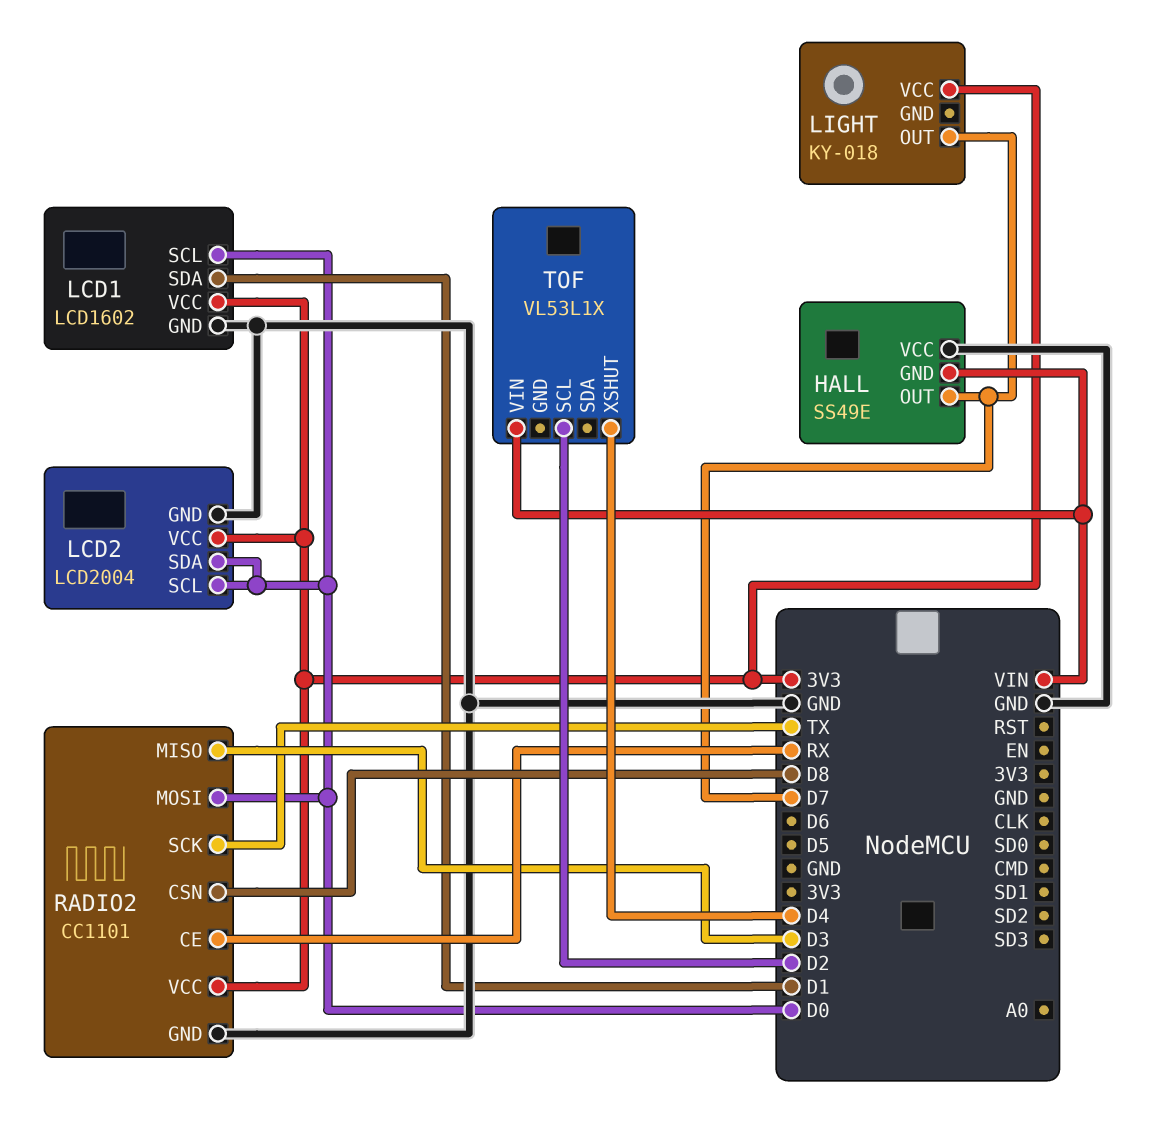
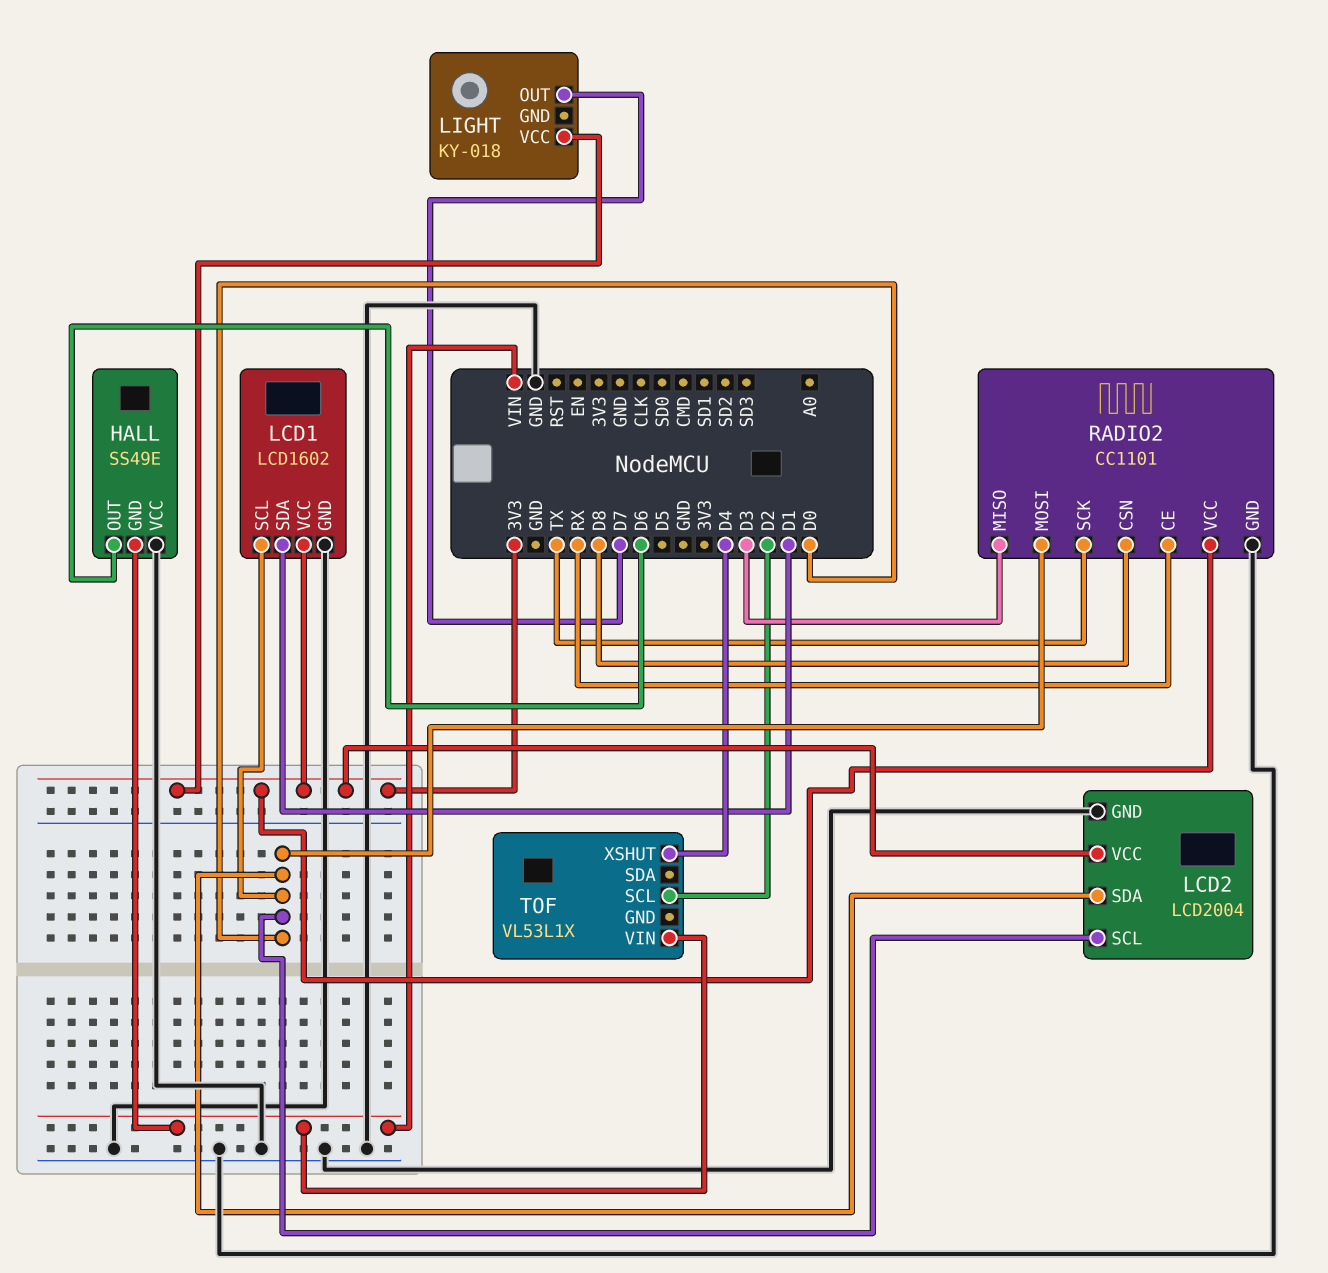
HALL pin OUT: D7 -> D6

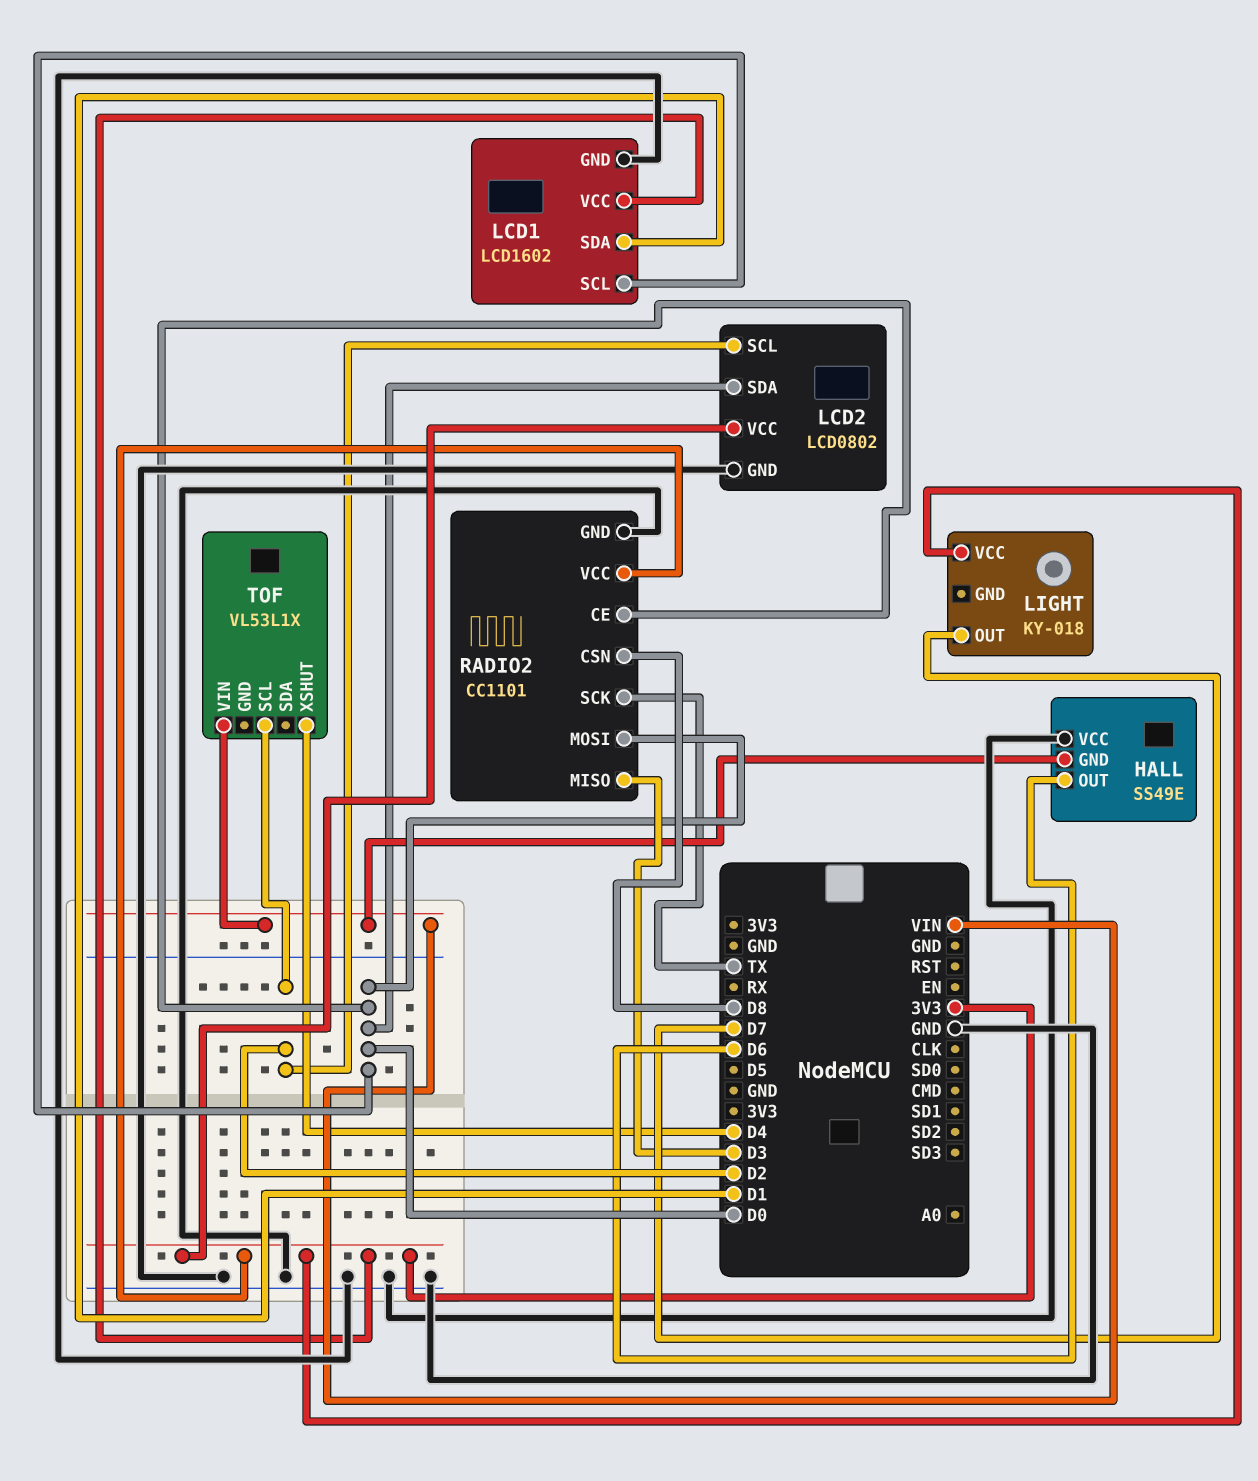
LCD2: LCD2004 -> LCD0802
LCD2 pin SCL: D0 -> D2
RADIO2 pin CE: RX -> D0

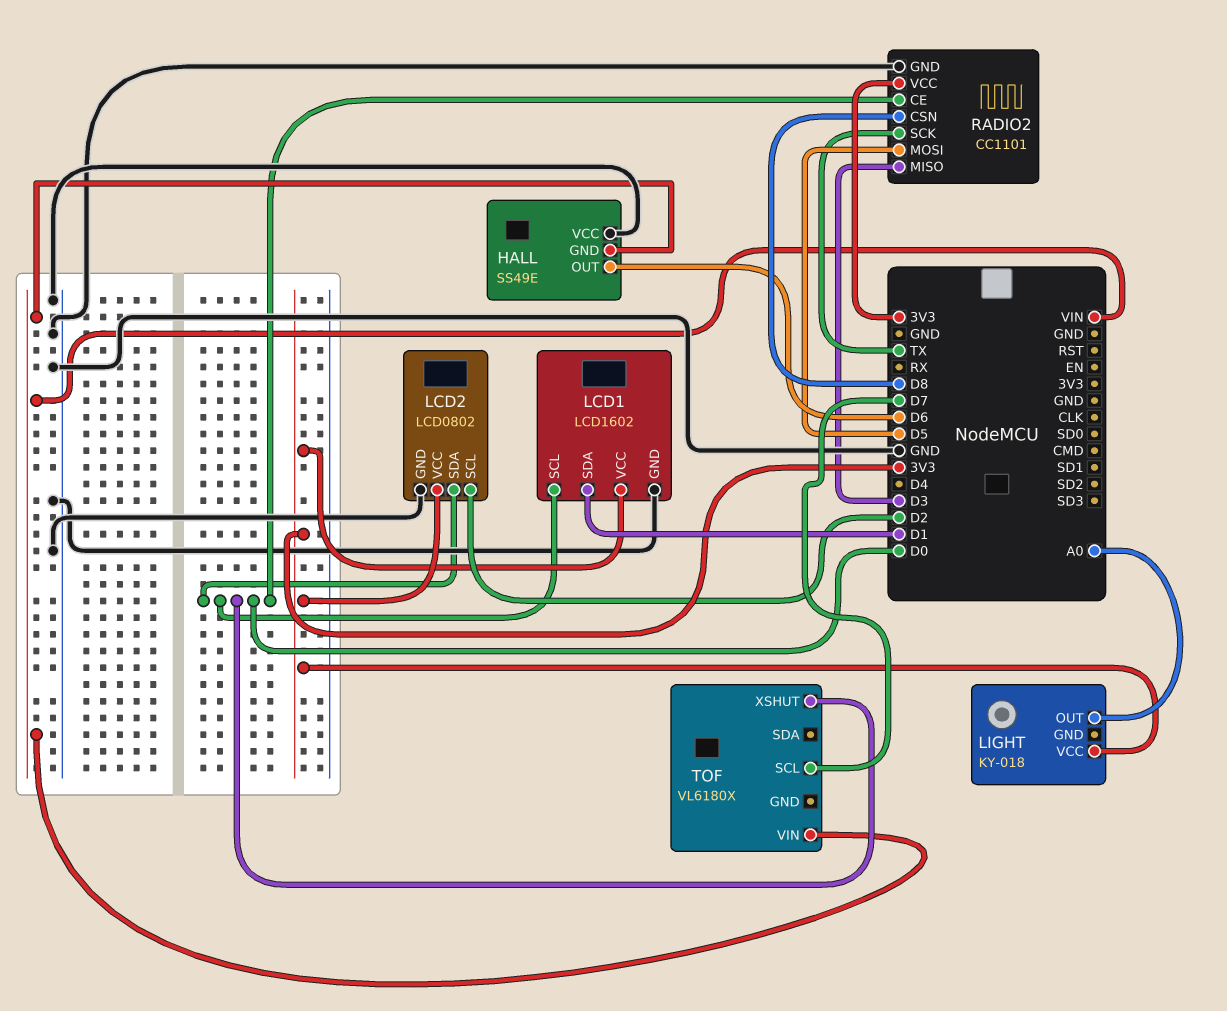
LIGHT pin OUT: D7 -> A0
RADIO2 pin MOSI: D0 -> D5
TOF: VL53L1X -> VL6180X
TOF pin SCL: D2 -> D7
TOF pin XSHUT: D4 -> D0

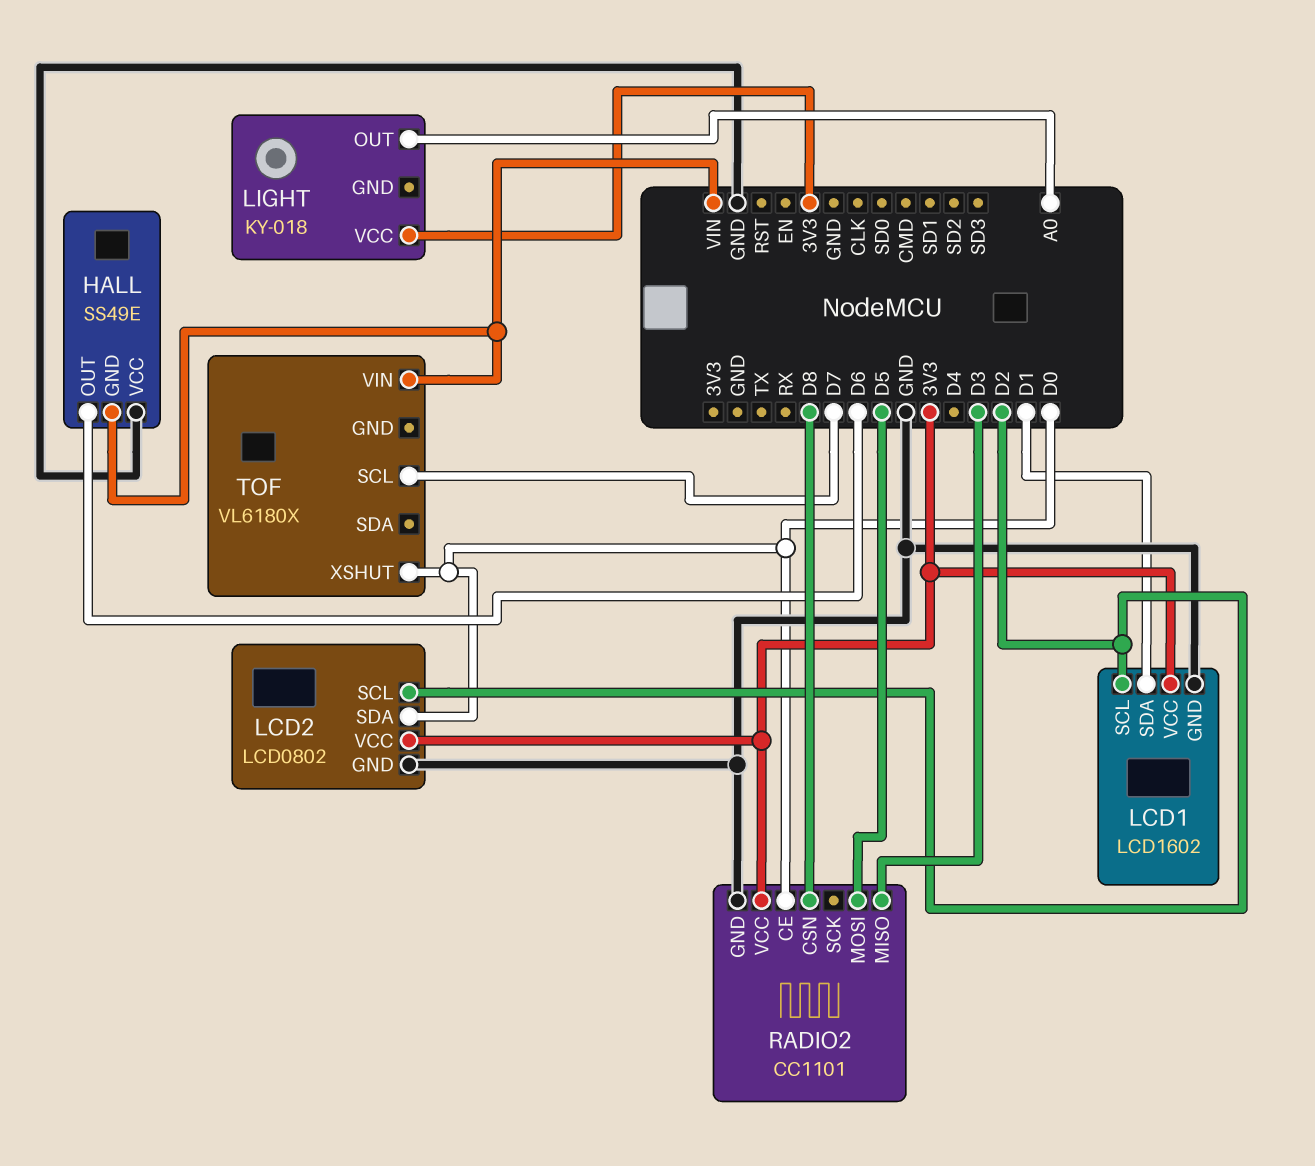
LCD1 pin SCL: D0 -> D2
RADIO2 pin SCK: TX -> none

